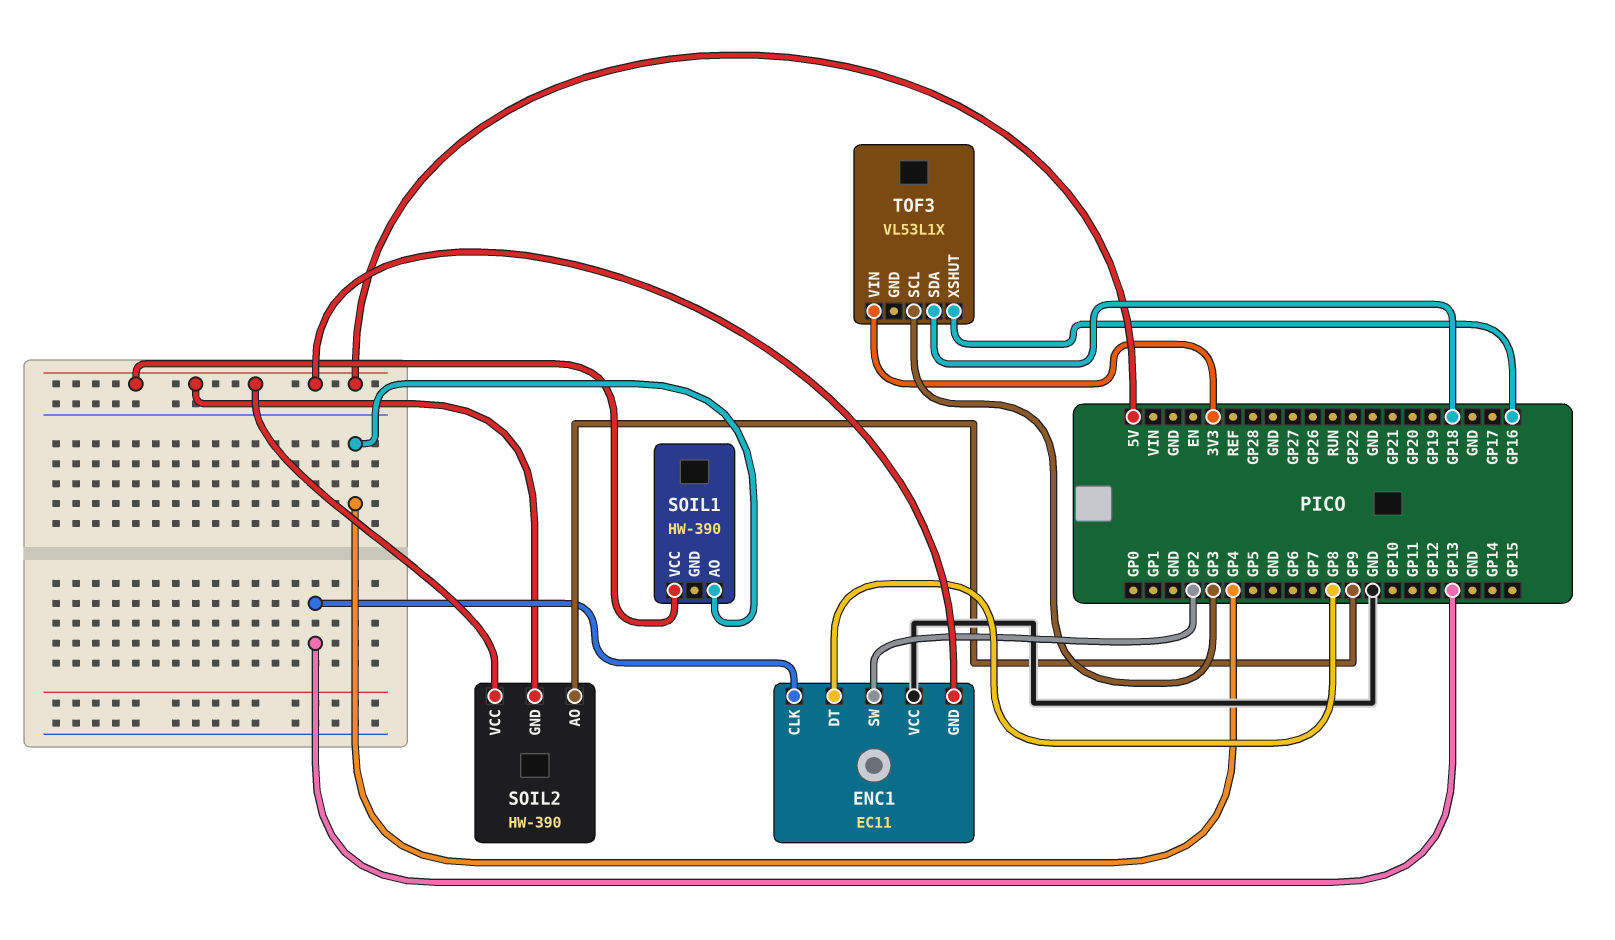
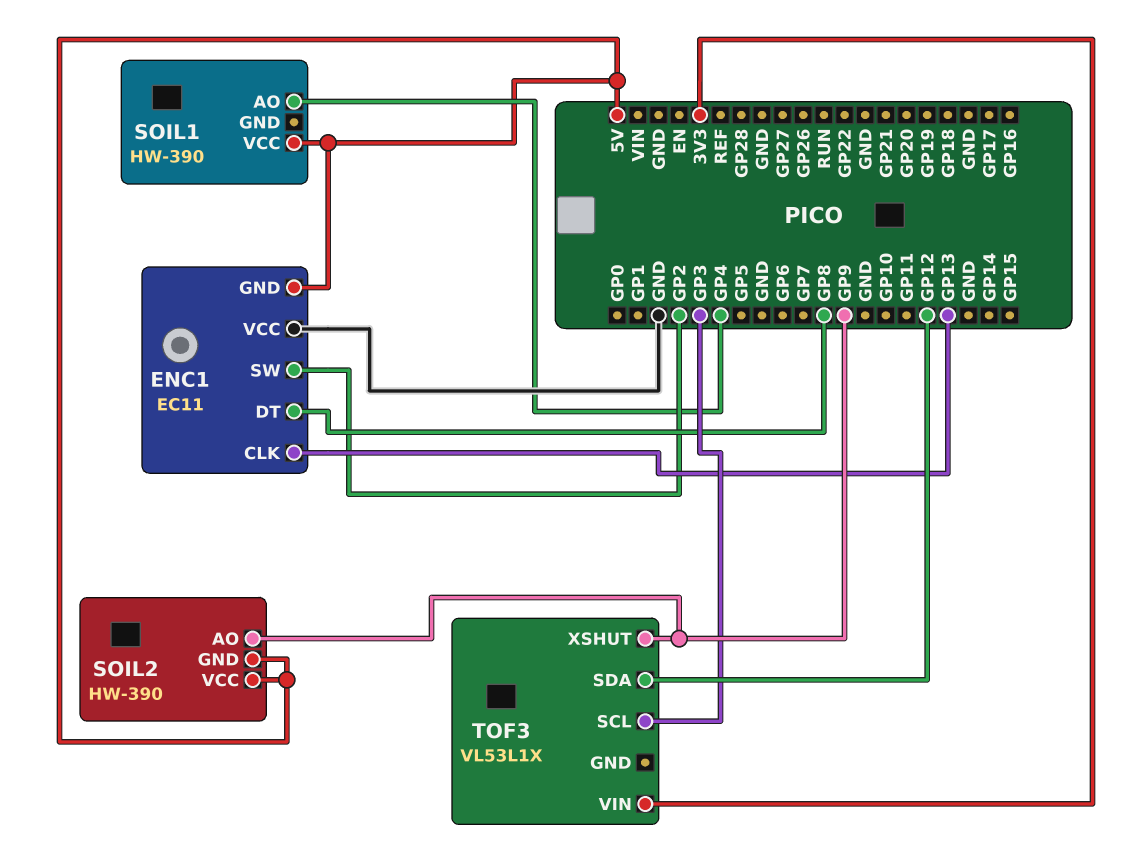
TOF3 pin SDA: GP18 -> GP12
TOF3 pin XSHUT: GP16 -> GP9

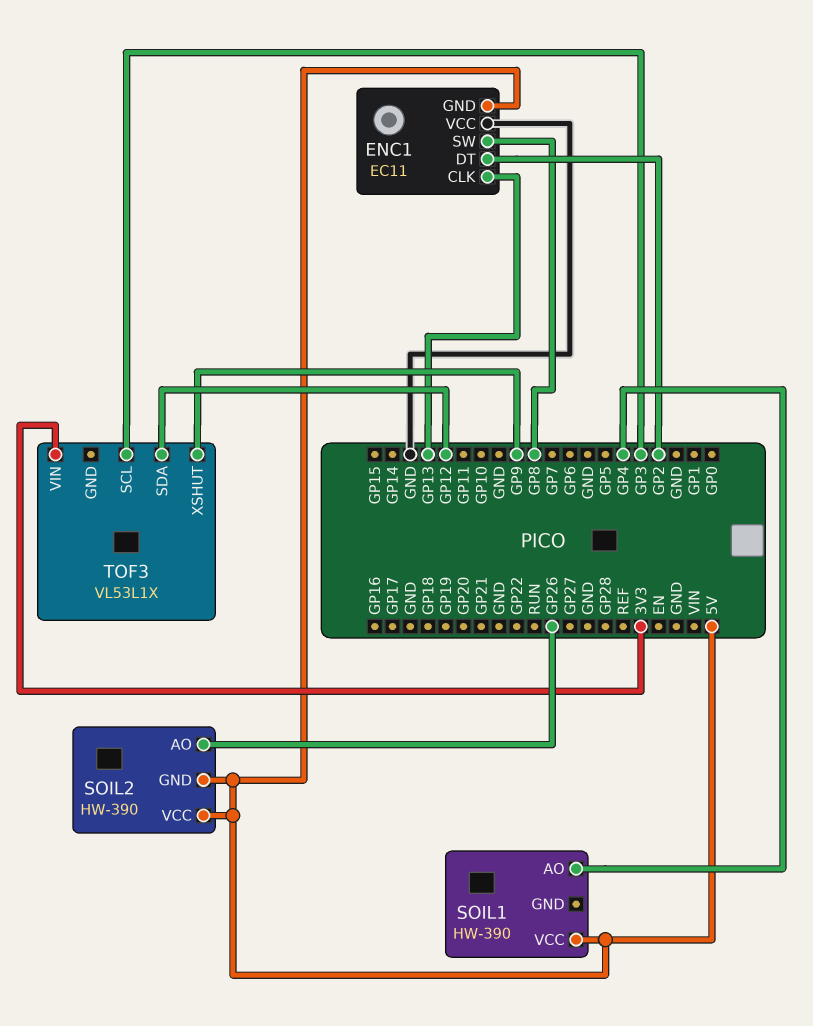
ENC1 pin DT: GP8 -> GP2
ENC1 pin SW: GP2 -> GP8
SOIL2 pin AO: GP9 -> GP26

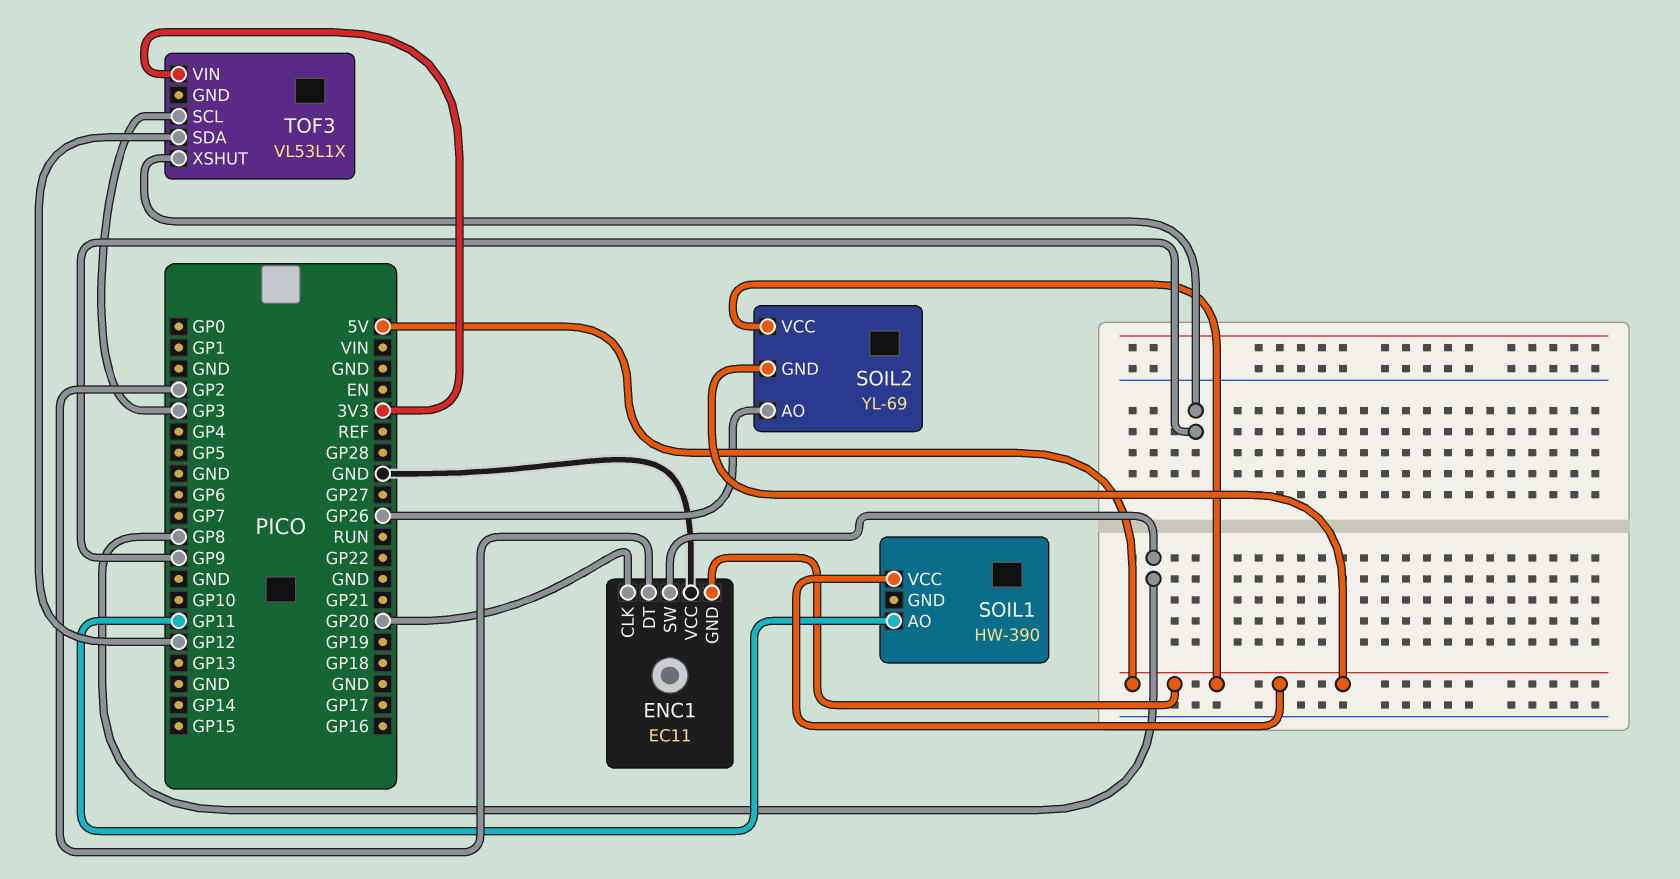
ENC1 pin CLK: GP13 -> GP20
SOIL1 pin AO: GP4 -> GP11
SOIL2: HW-390 -> YL-69

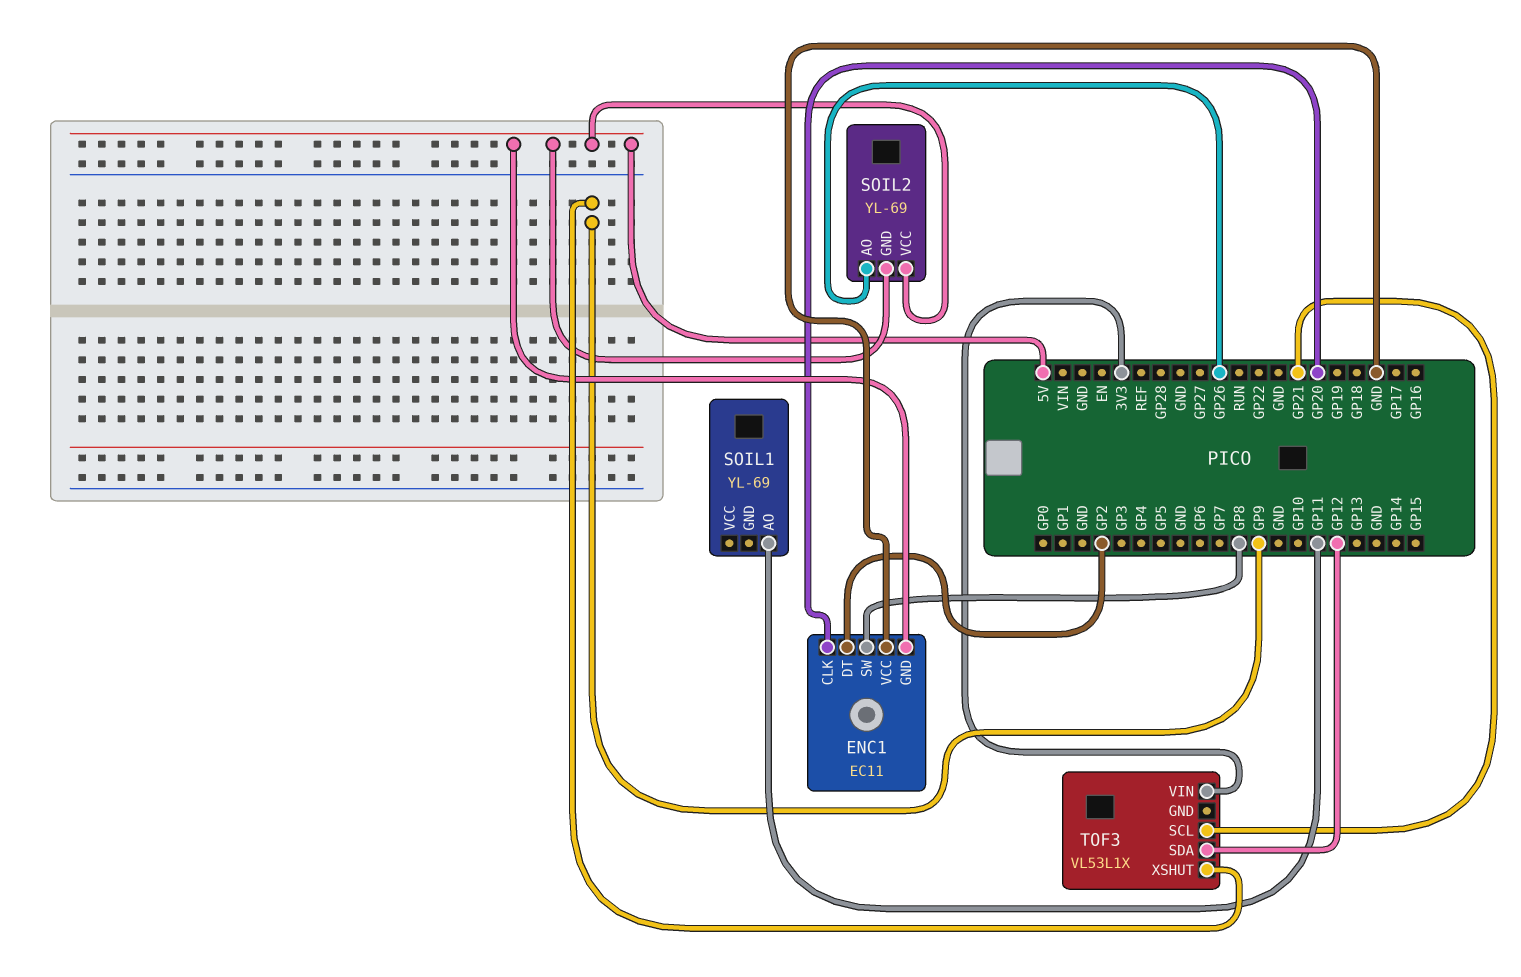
SOIL1: HW-390 -> YL-69
SOIL1 pin VCC: 5V -> none
TOF3 pin SCL: GP3 -> GP21

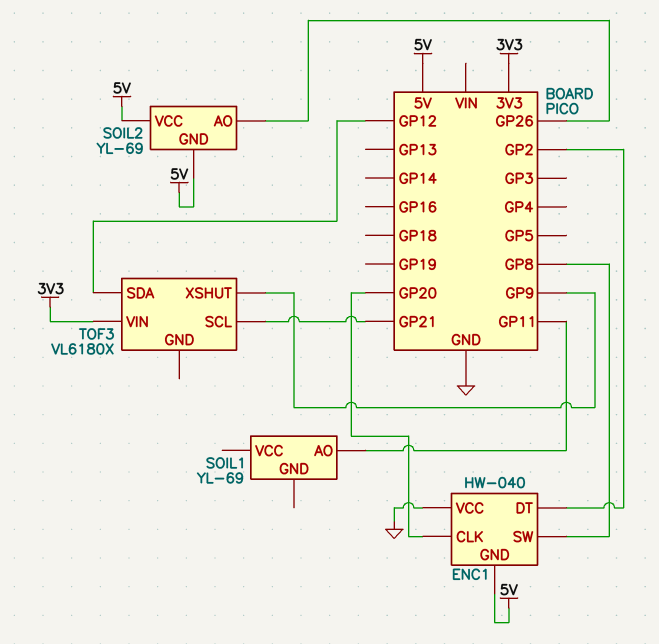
ENC1: EC11 -> HW-040
TOF3: VL53L1X -> VL6180X

